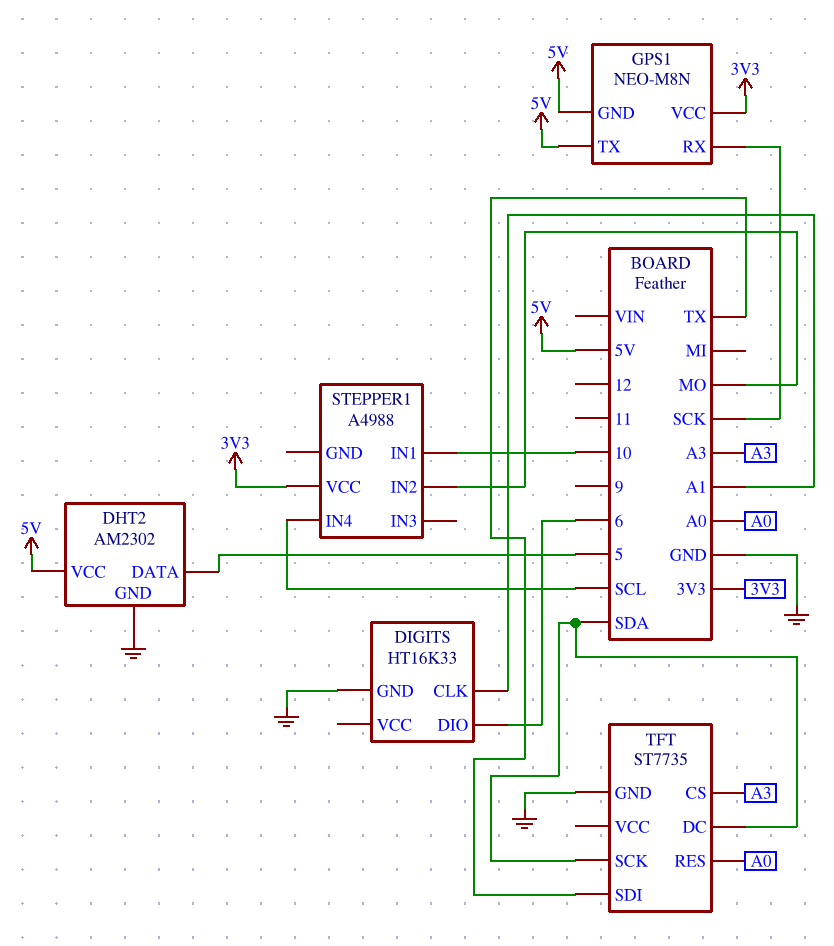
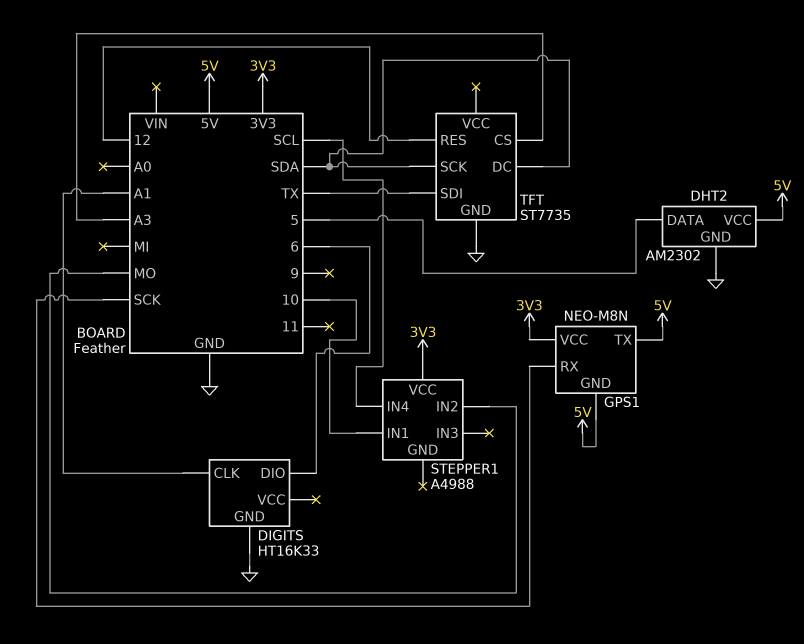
TFT pin RES: A0 -> 12

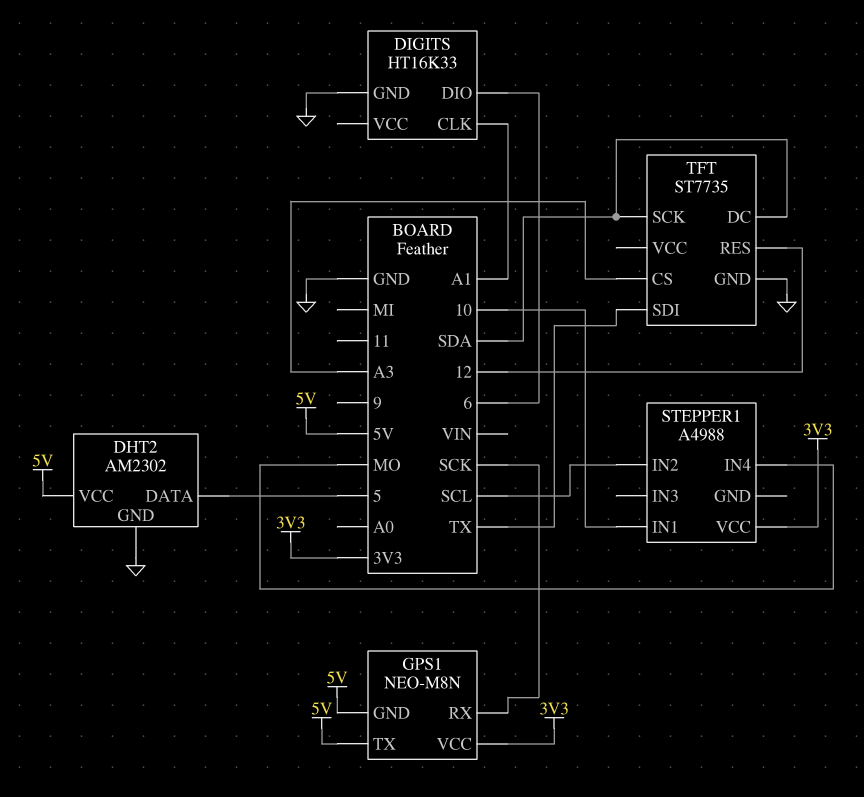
STEPPER1 pin IN2: MO -> SCL
STEPPER1 pin IN4: SCL -> MO

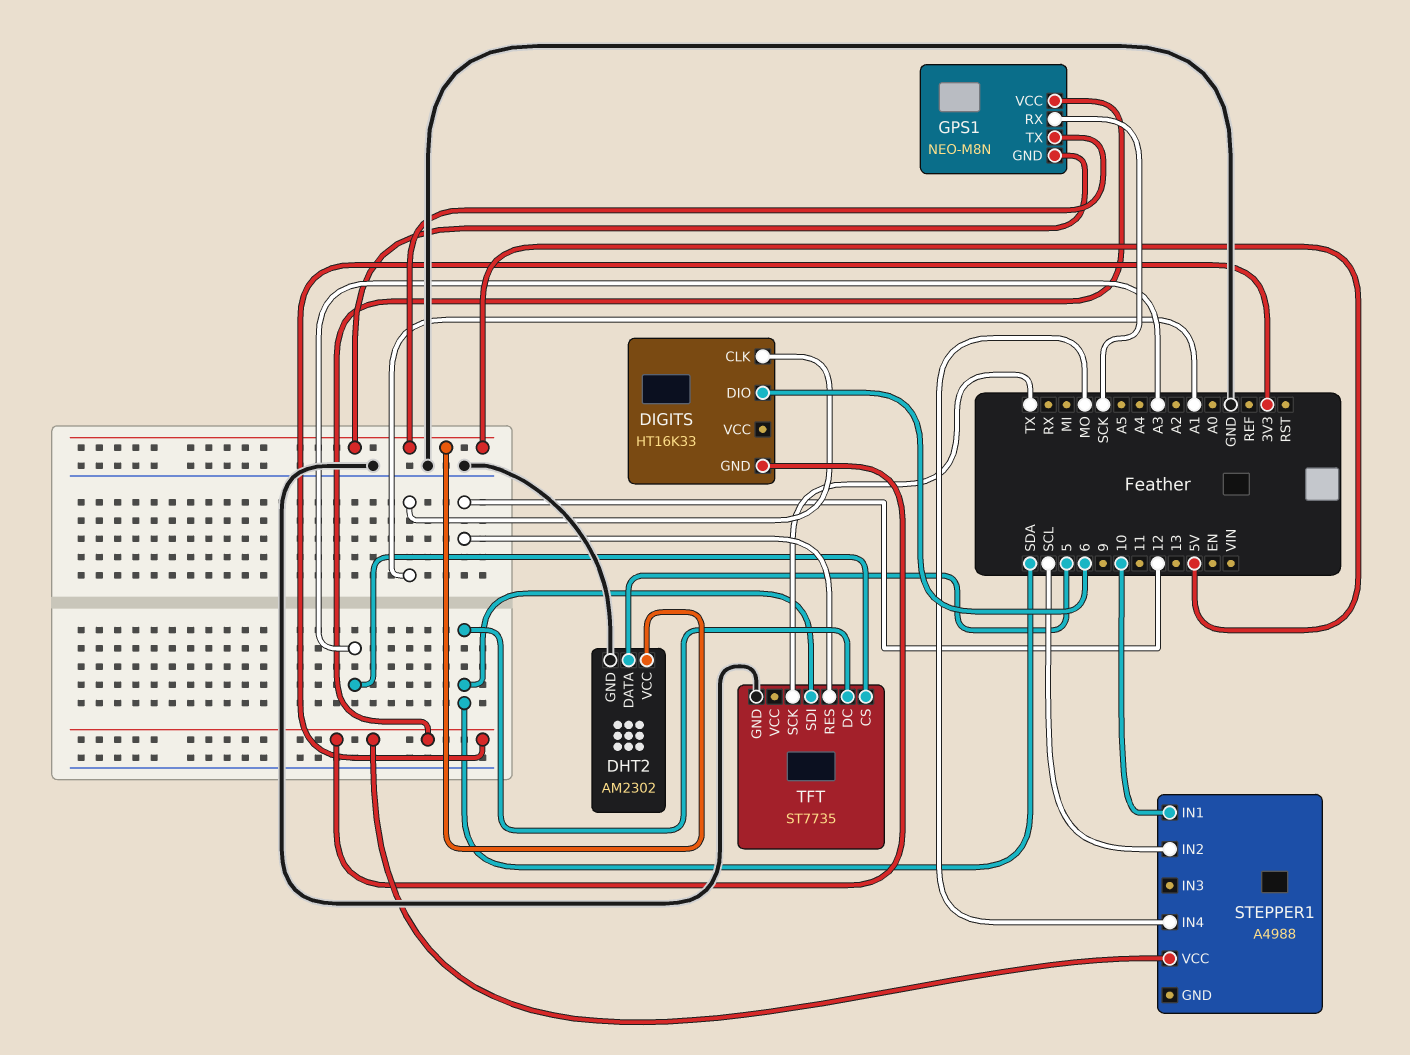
DIGITS pin GND: GND -> 3V3
TFT pin SCK: SDA -> TX
TFT pin SDI: TX -> SDA

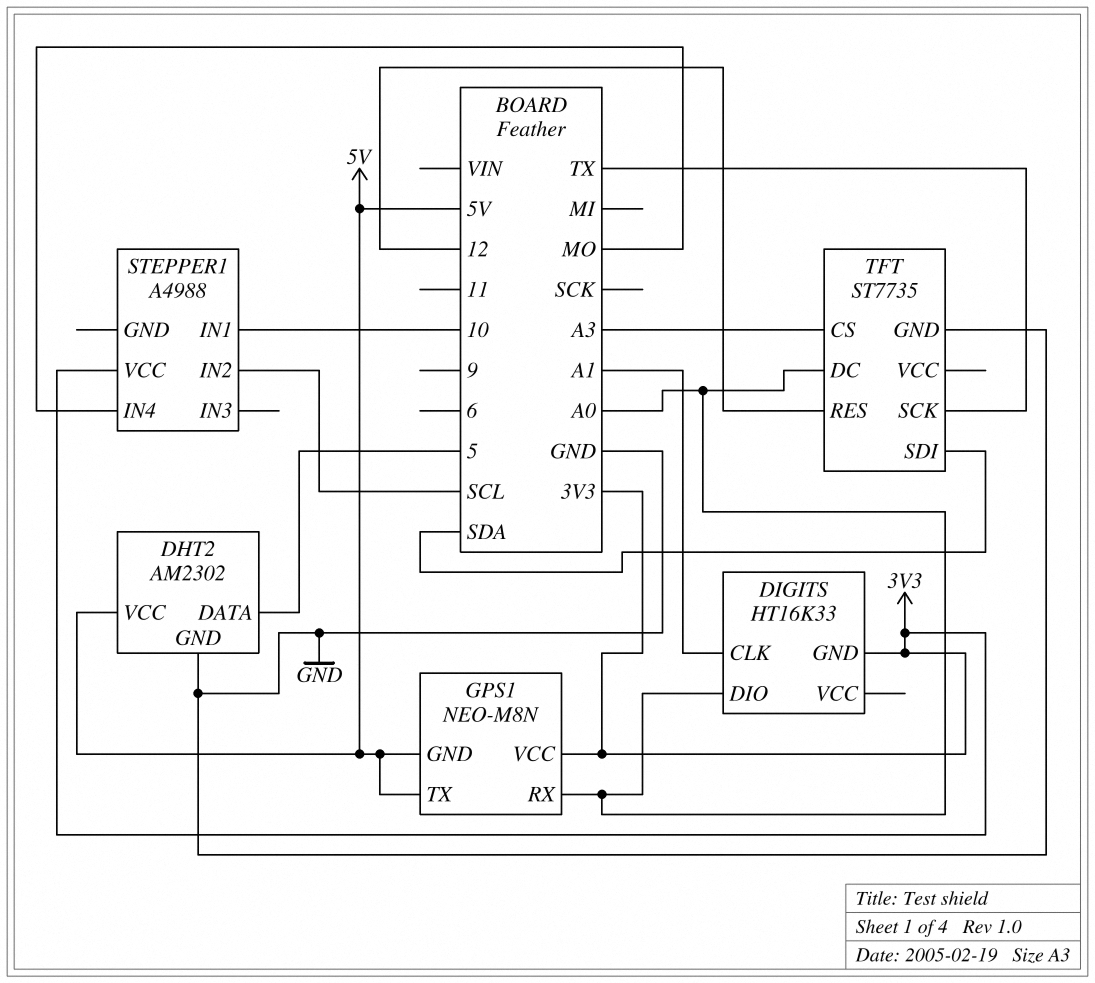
DIGITS pin DIO: 6 -> A0
GPS1 pin RX: SCK -> A0
TFT pin DC: SDA -> A0

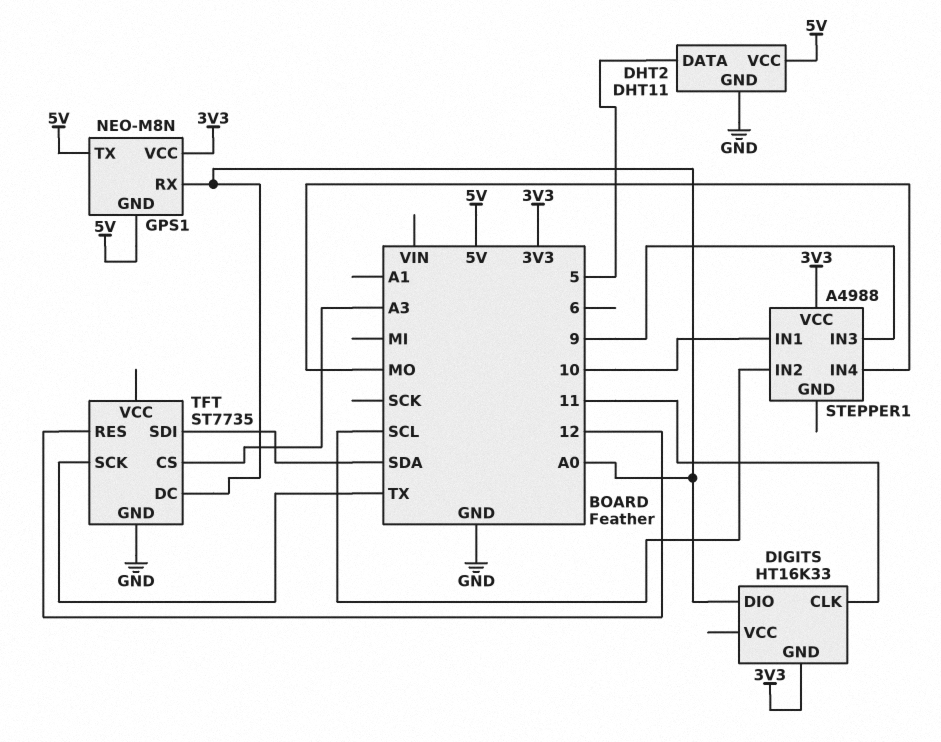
DHT2: AM2302 -> DHT11
DIGITS pin CLK: A1 -> 11
STEPPER1 pin IN3: none -> 9

